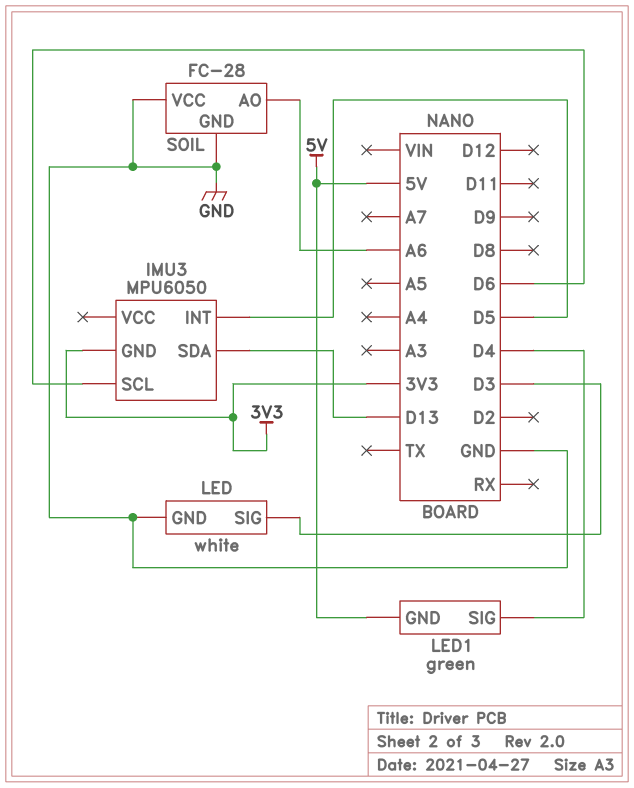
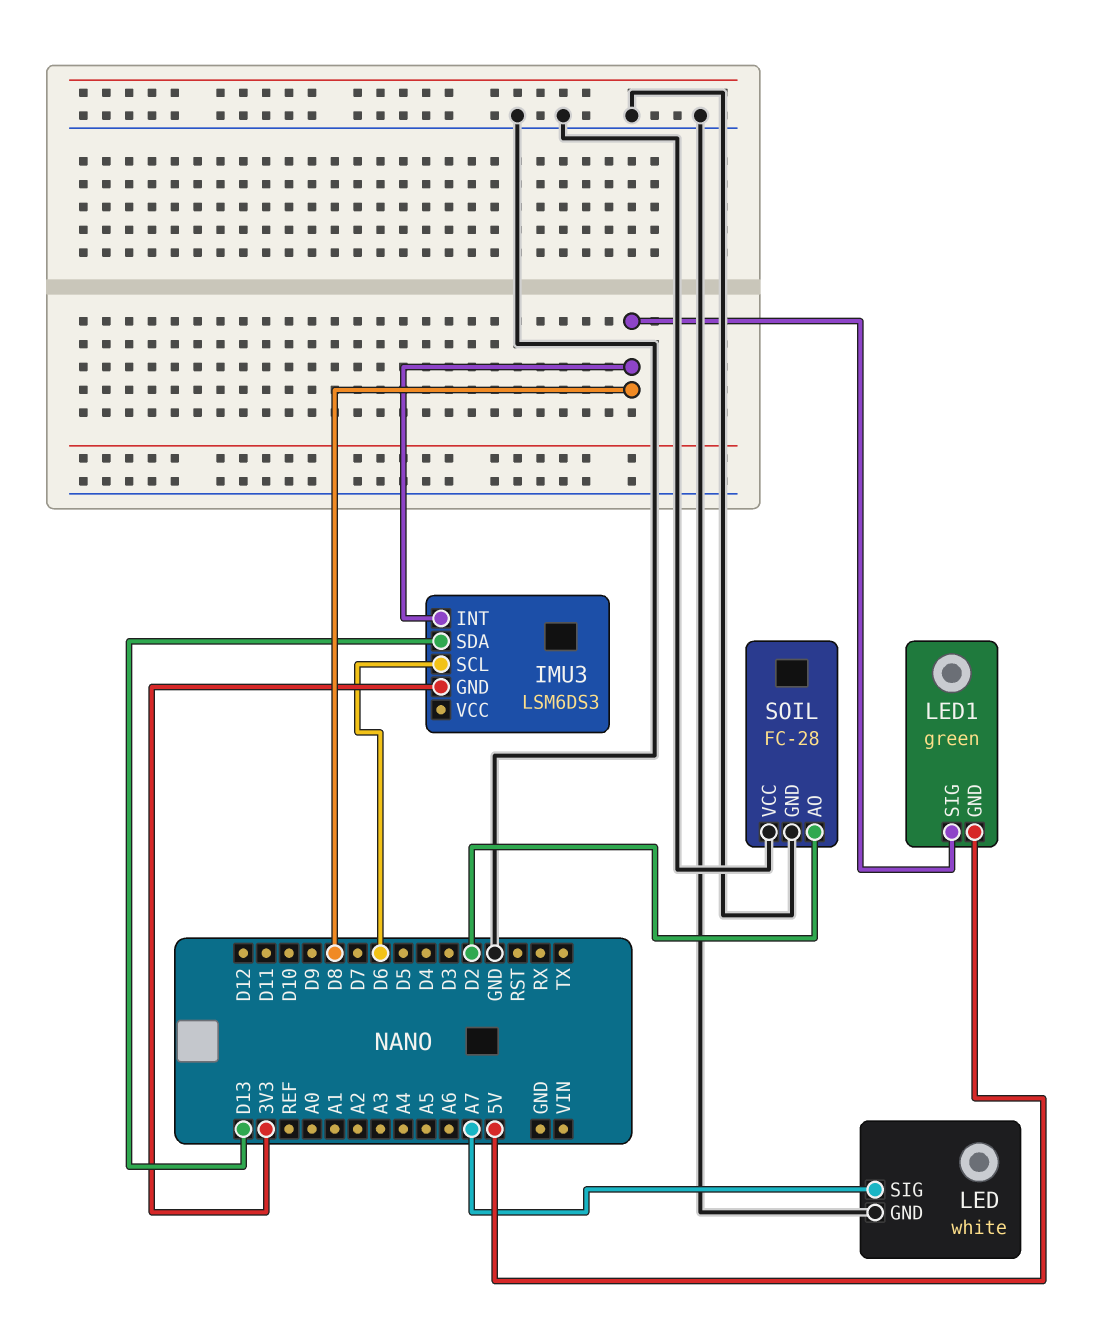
IMU3: MPU6050 -> LSM6DS3
IMU3 pin INT: D5 -> D8
LED pin SIG: D3 -> A7
LED1 pin SIG: D4 -> D8
SOIL pin AO: A6 -> D2

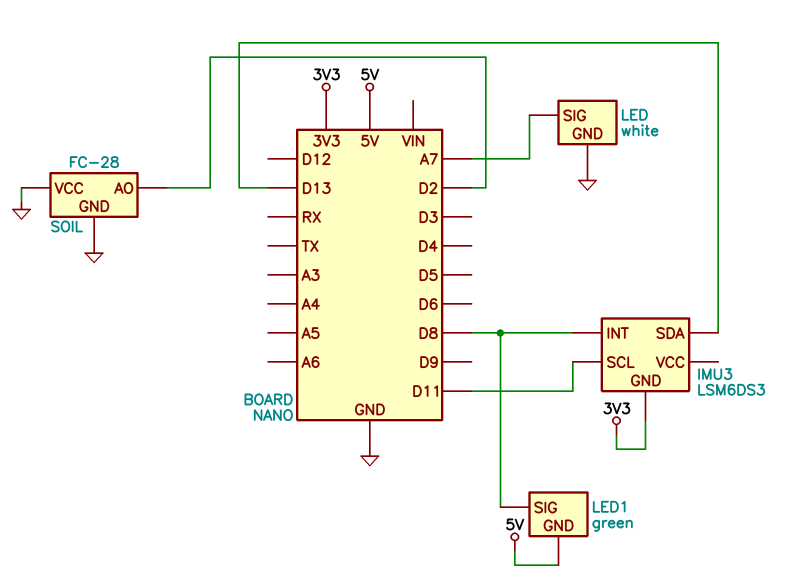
IMU3 pin SCL: D6 -> D11

